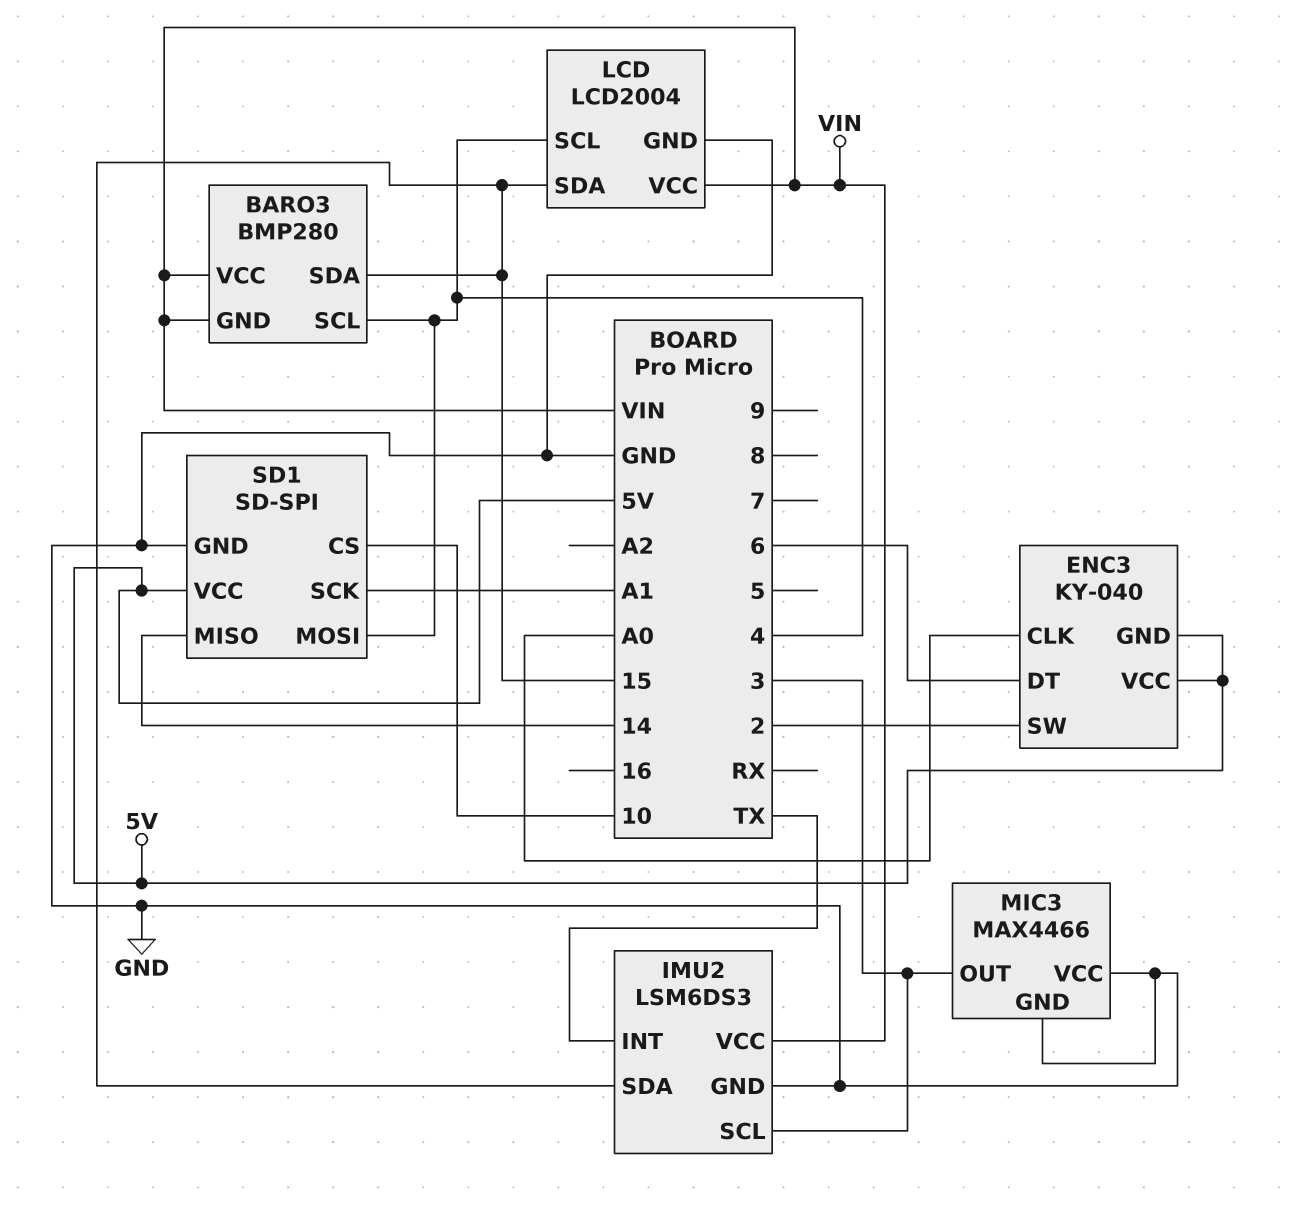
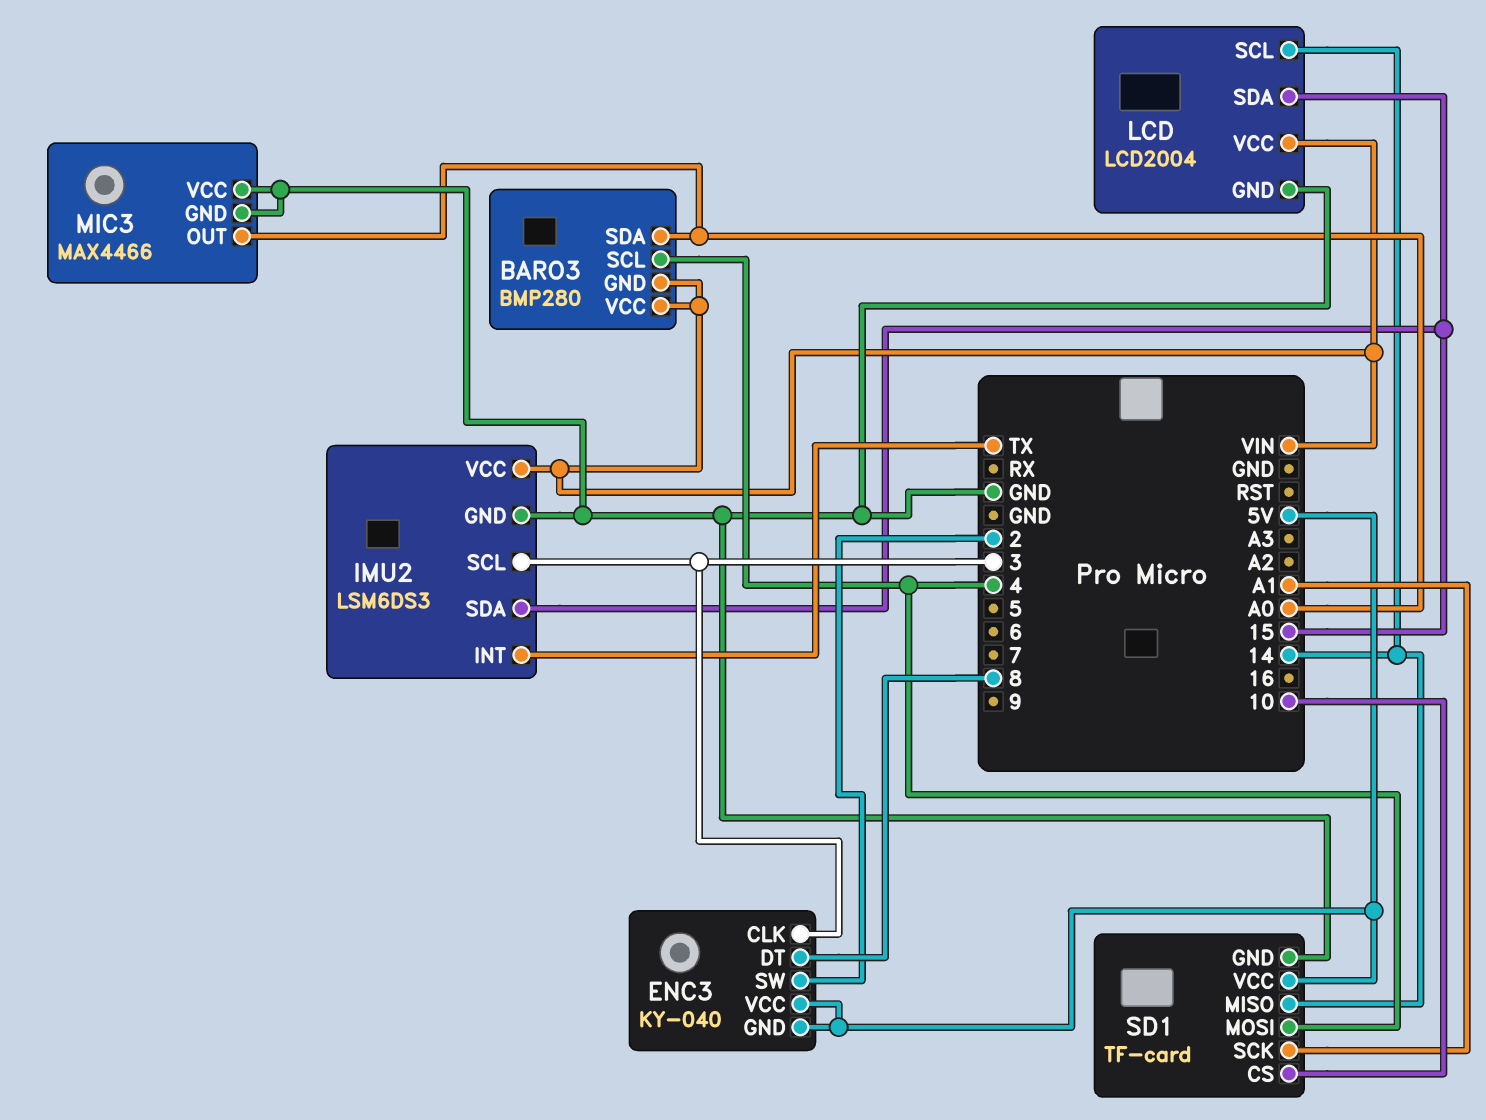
BARO3 pin SDA: 15 -> A0
ENC3 pin CLK: A0 -> 3
ENC3 pin DT: 6 -> 8
LCD pin SCL: 4 -> 14
MIC3 pin OUT: 3 -> A0
SD1: SD-SPI -> TF-card

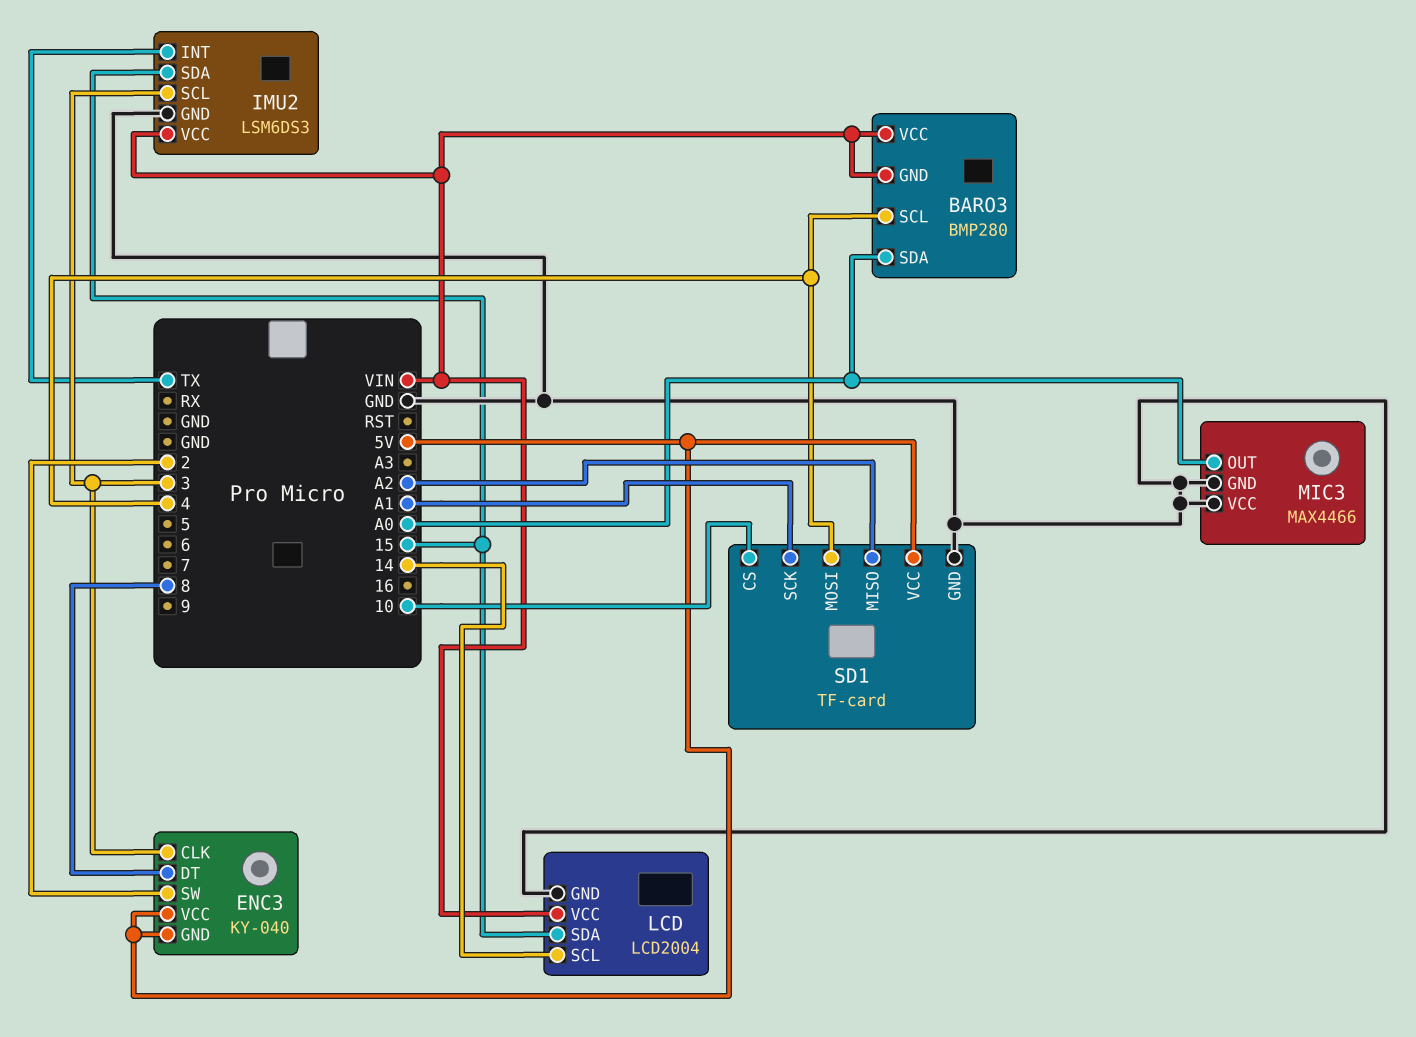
SD1 pin MISO: 14 -> A2

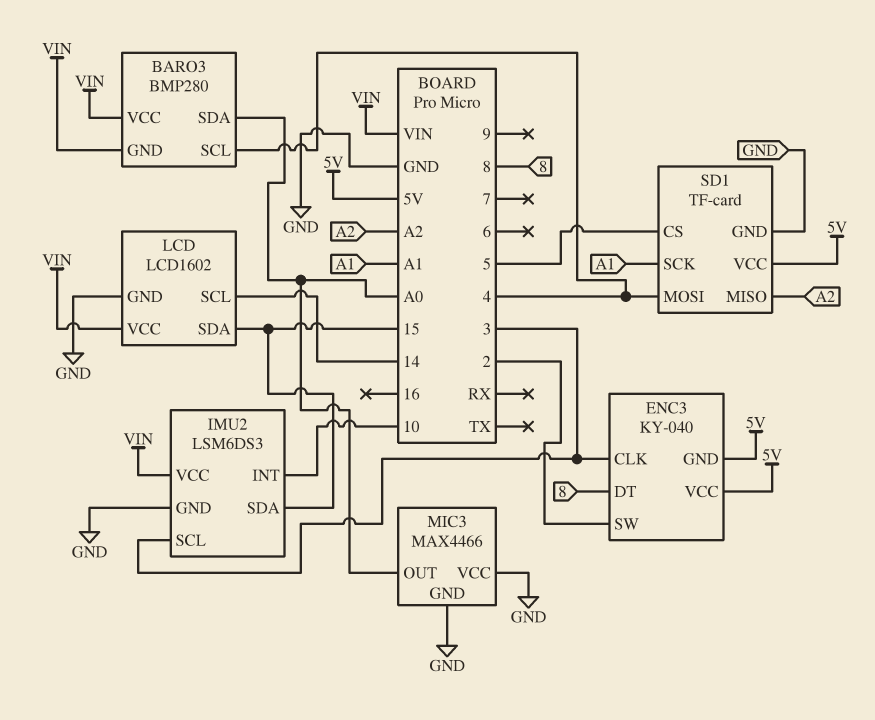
IMU2 pin INT: TX -> 10
LCD: LCD2004 -> LCD1602
SD1 pin CS: 10 -> 5

